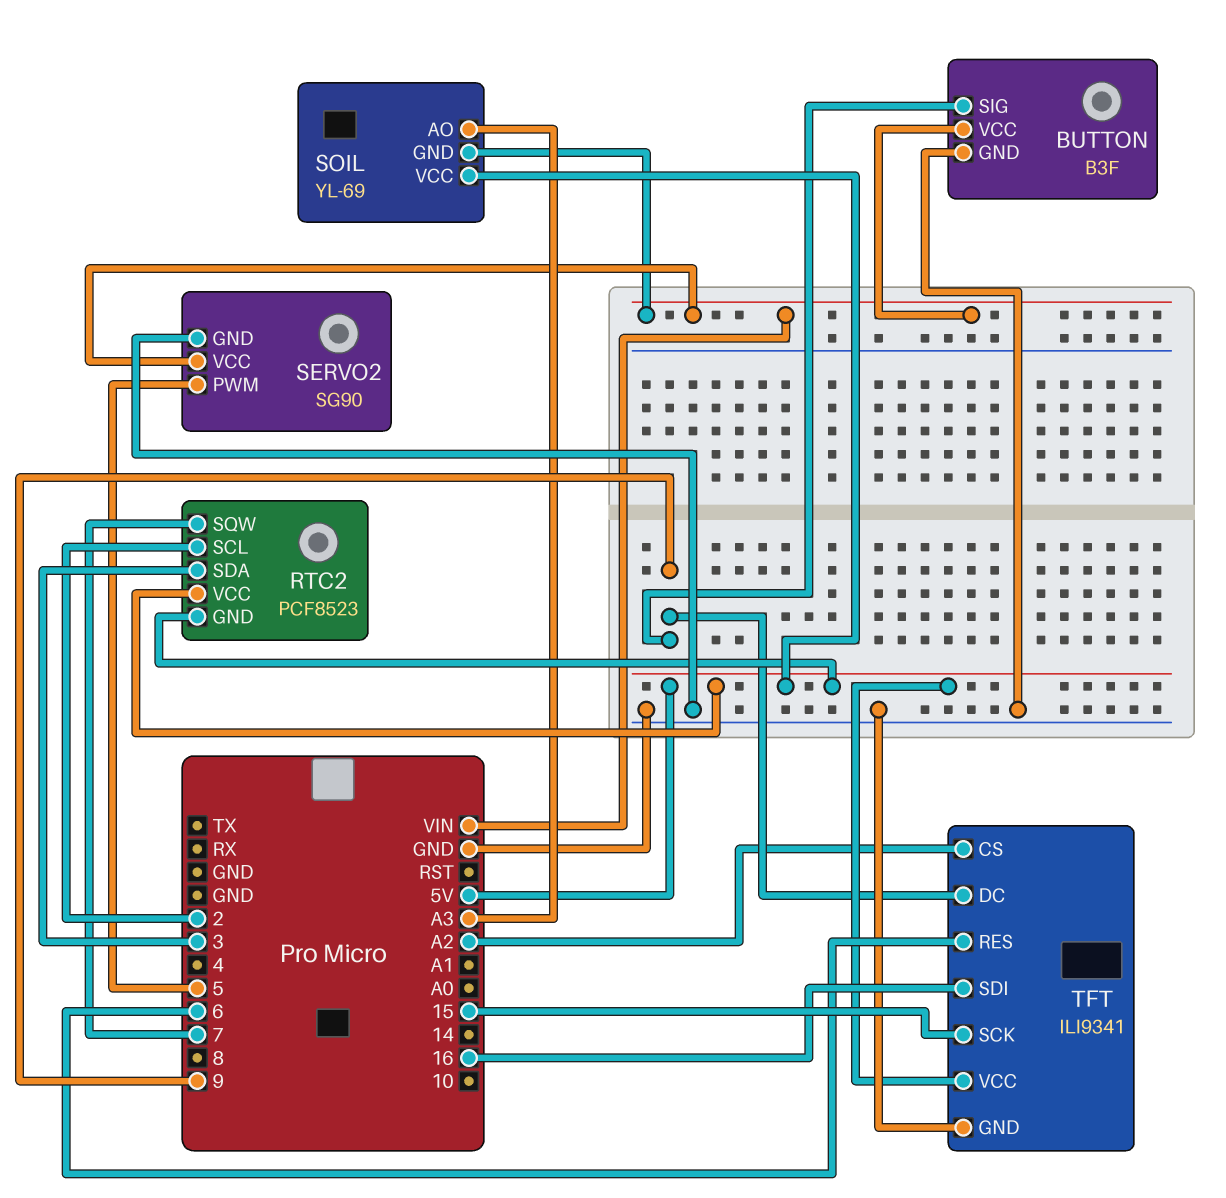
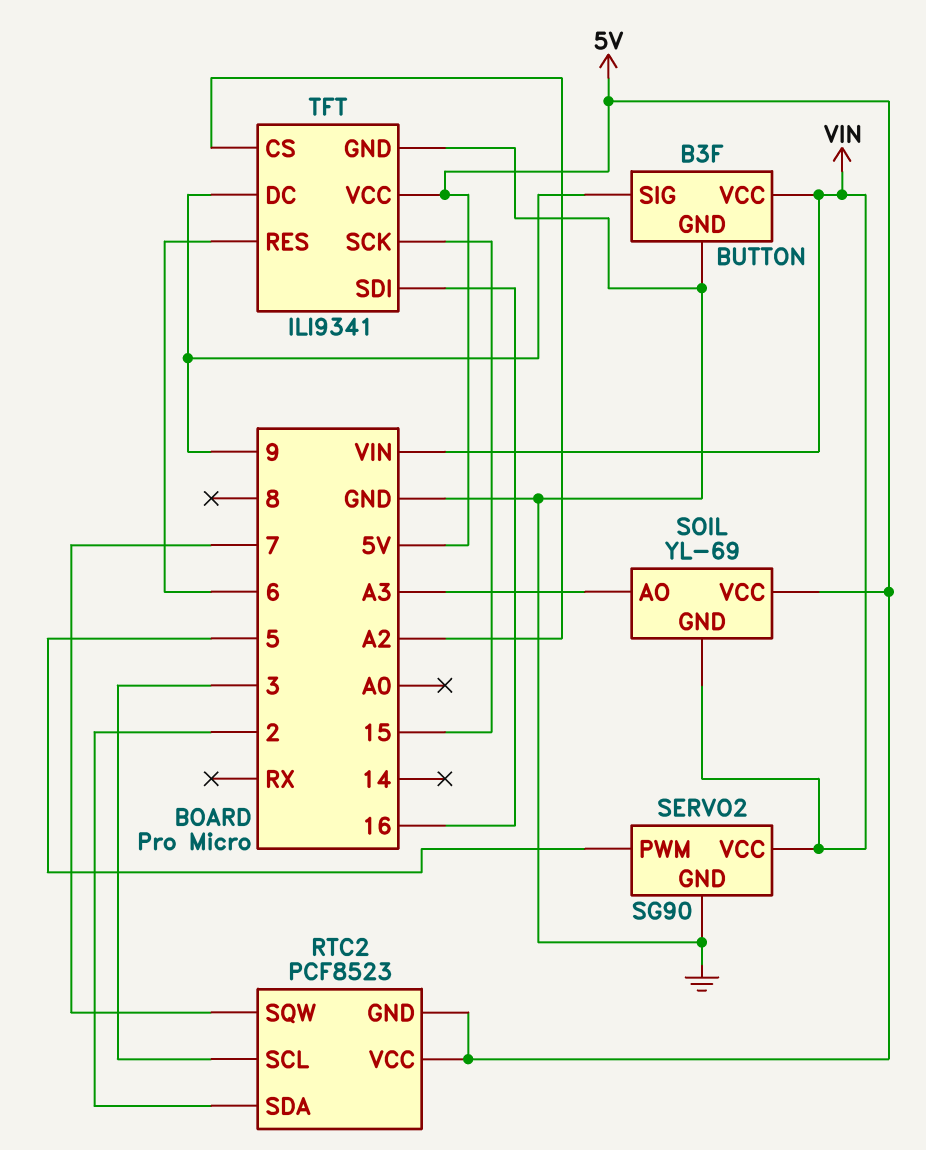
RTC2 pin SCL: 2 -> 3
RTC2 pin SDA: 3 -> 2

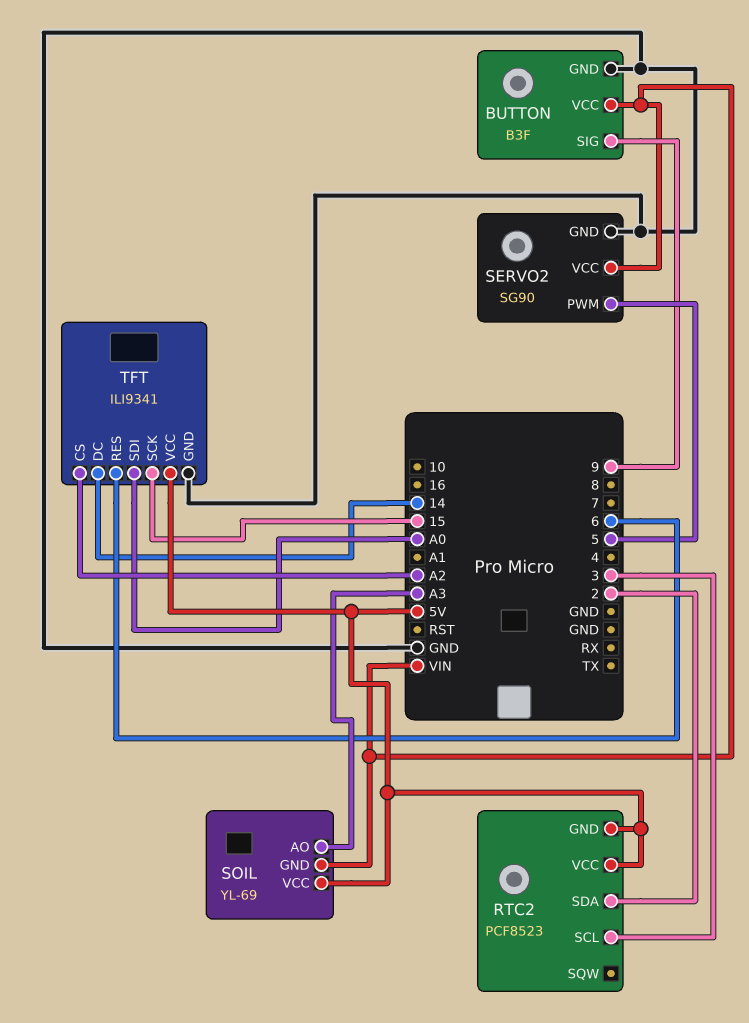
RTC2 pin SQW: 7 -> none
TFT pin DC: 9 -> 14
TFT pin SDI: 16 -> A0

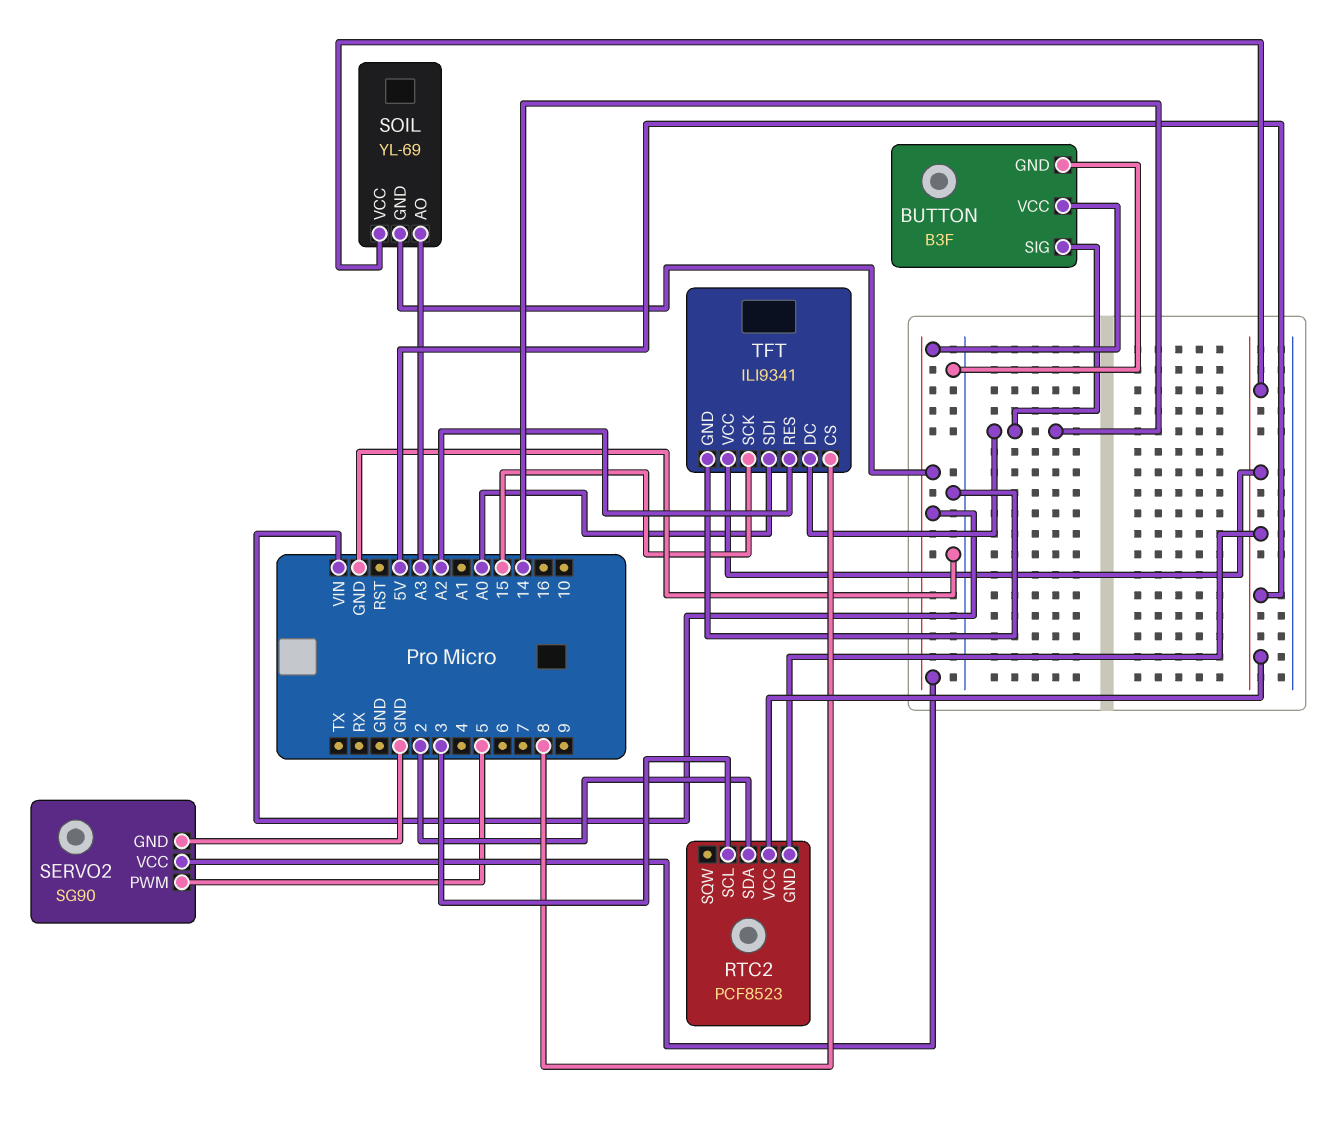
BUTTON pin SIG: 9 -> 14
TFT pin CS: A2 -> 8
TFT pin RES: 6 -> A2

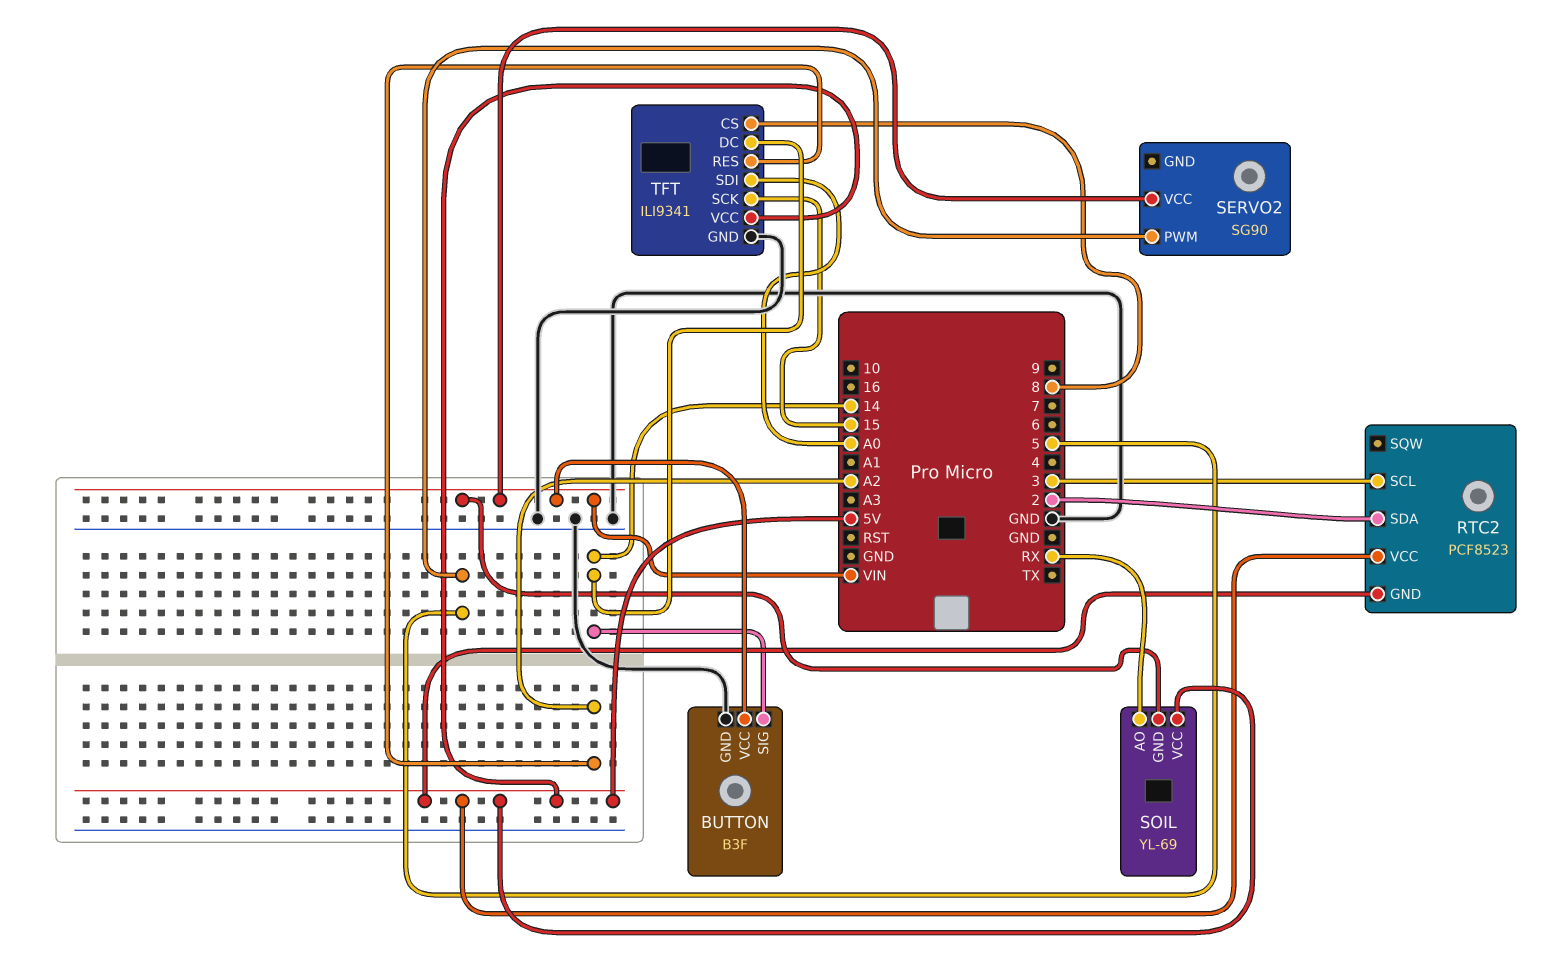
SERVO2 pin GND: GND -> none
SOIL pin AO: A3 -> RX

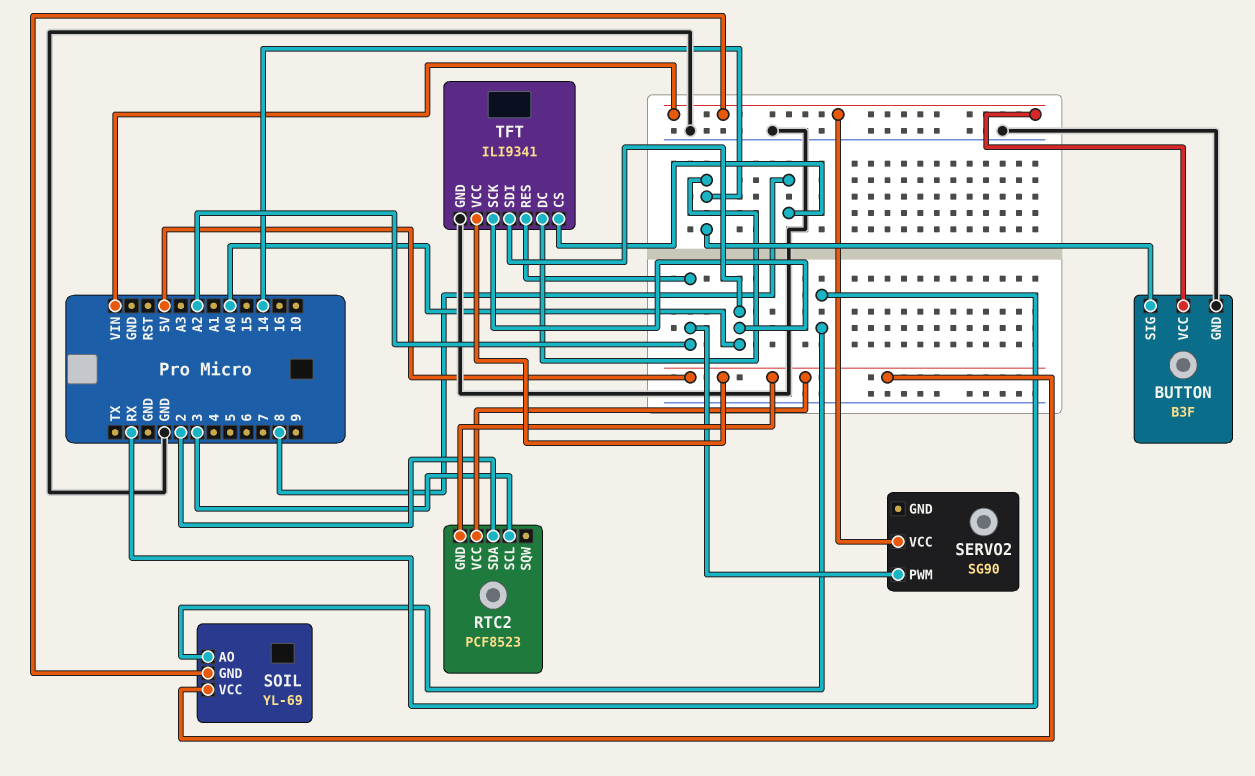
SERVO2 pin PWM: 5 -> A2
TFT pin SCK: 15 -> A0

